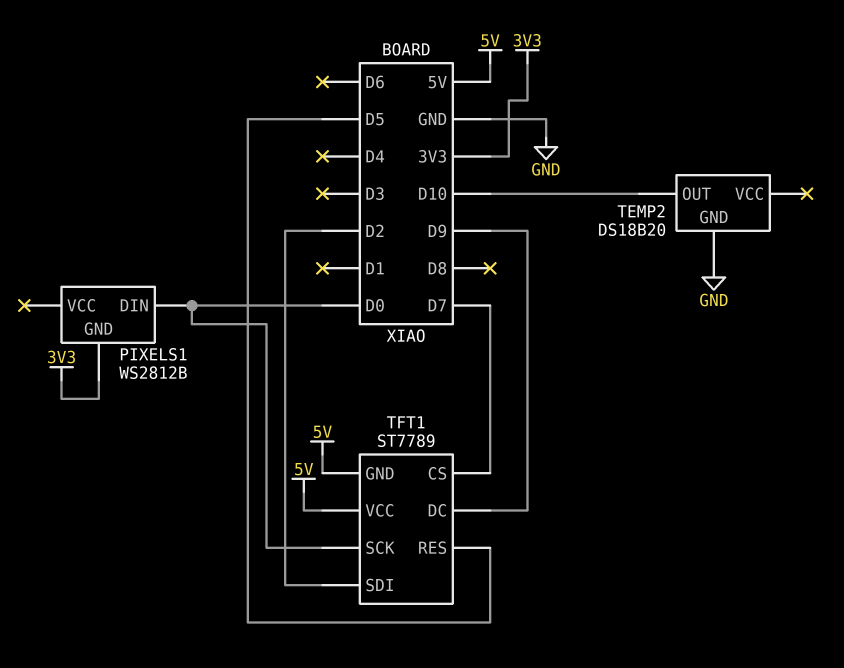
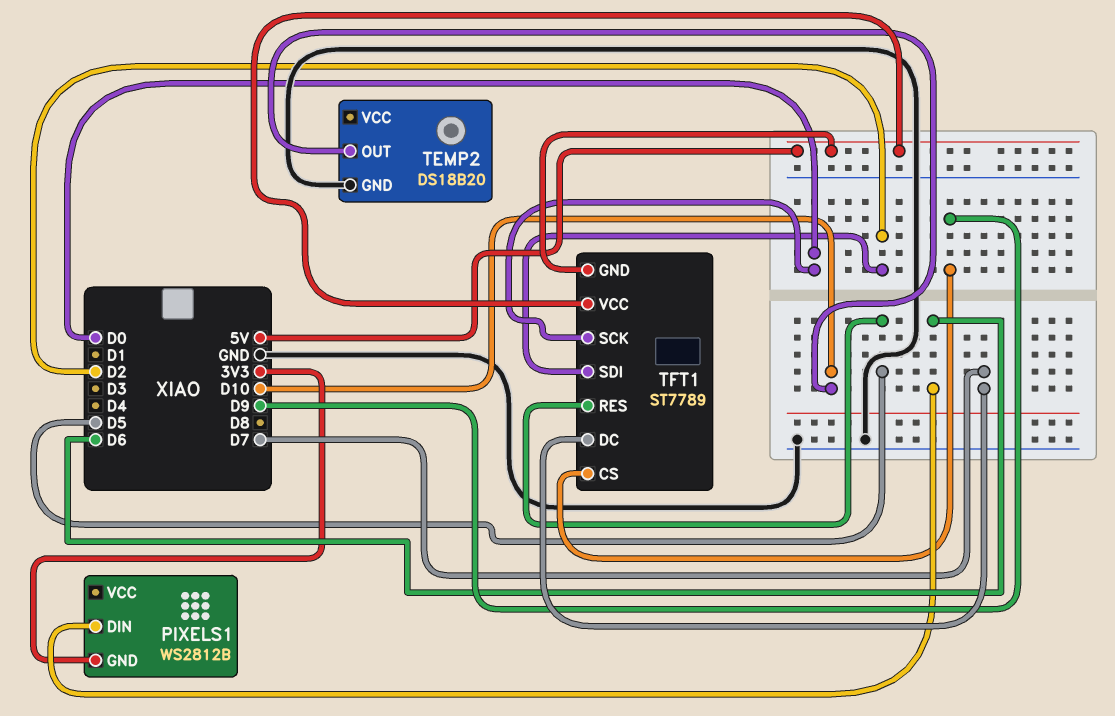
PIXELS1 pin DIN: D0 -> D6
TFT1 pin CS: D7 -> D9
TFT1 pin DC: D9 -> D7

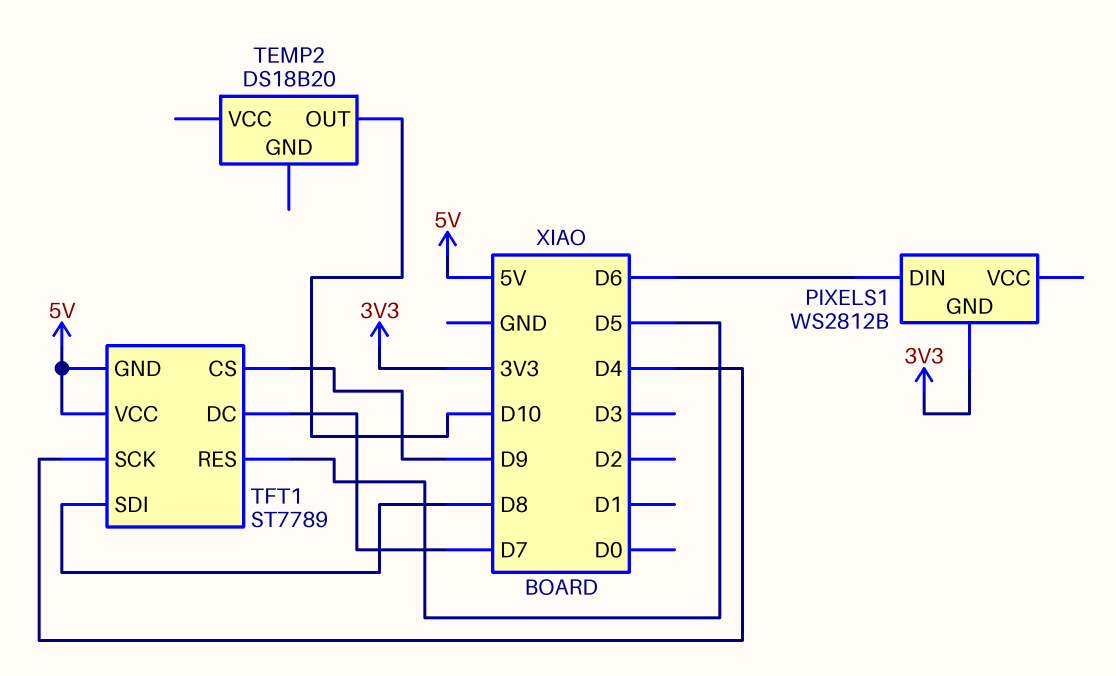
TEMP2 pin GND: GND -> none
TFT1 pin SCK: D0 -> D4
TFT1 pin SDI: D2 -> D8

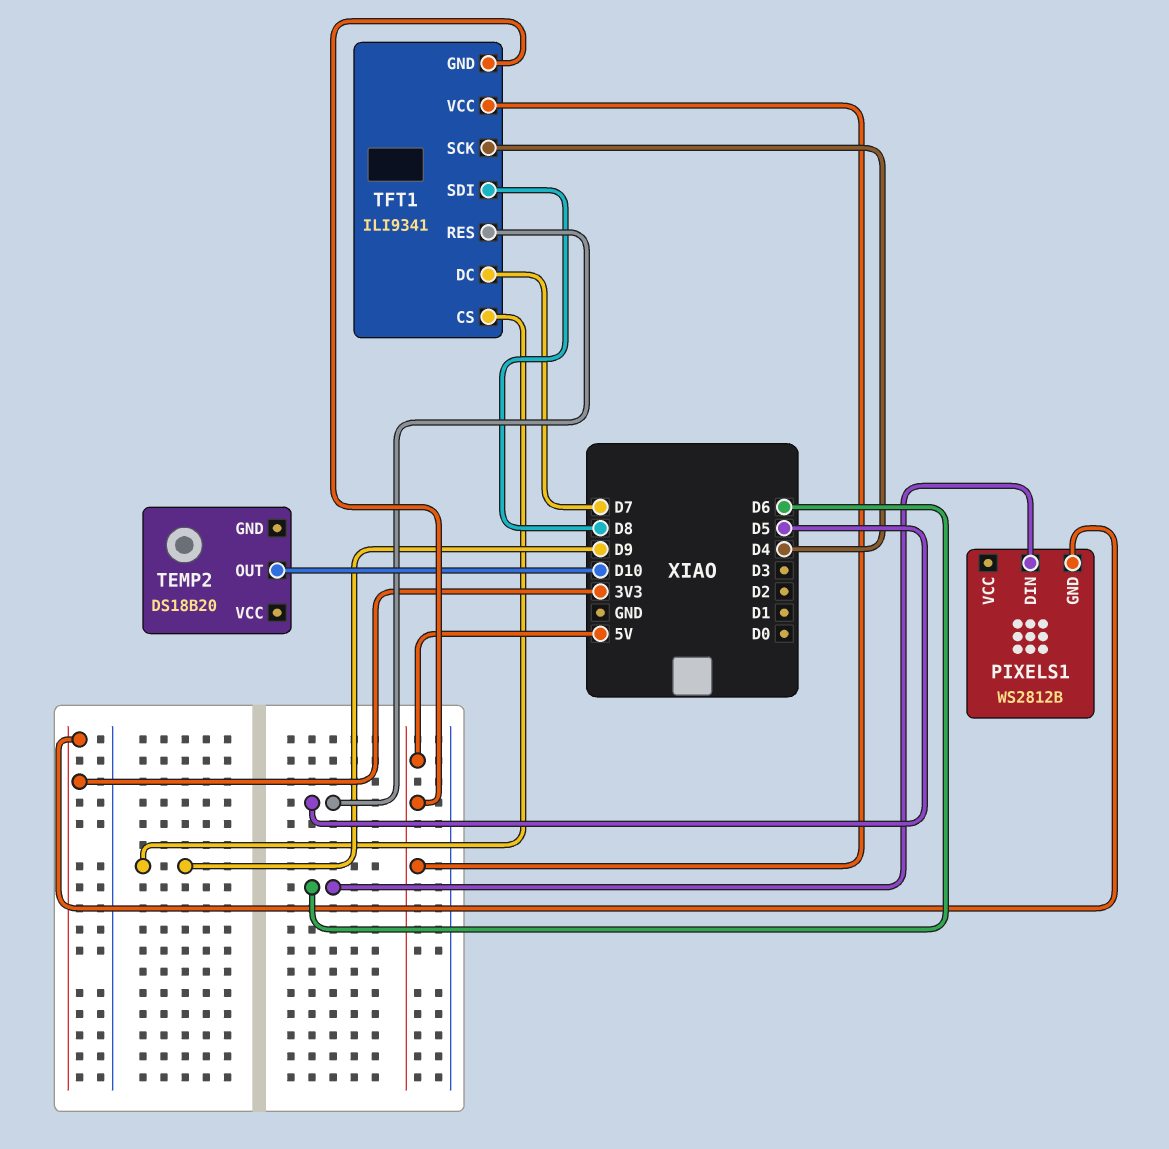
TFT1: ST7789 -> ILI9341

